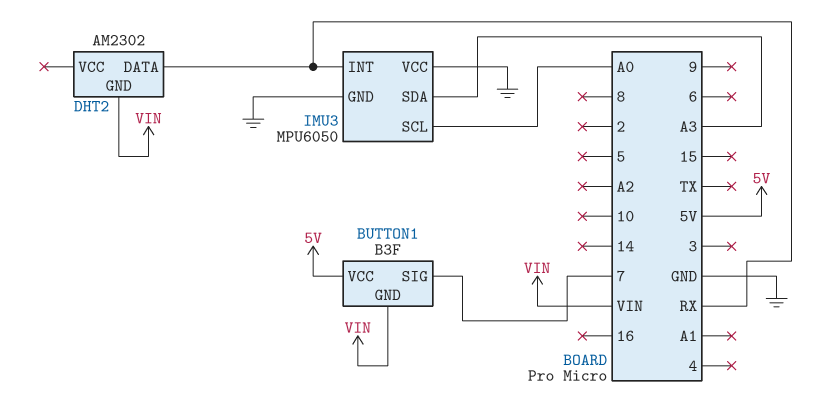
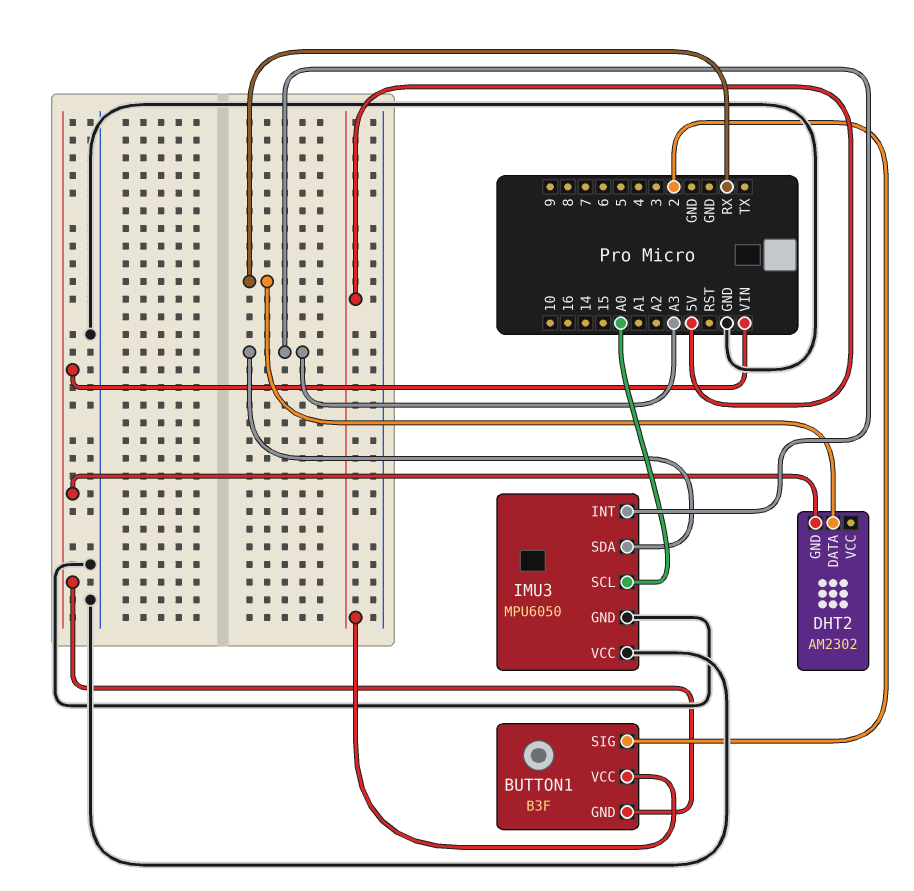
BUTTON1 pin SIG: 7 -> 2
IMU3 pin INT: RX -> A3

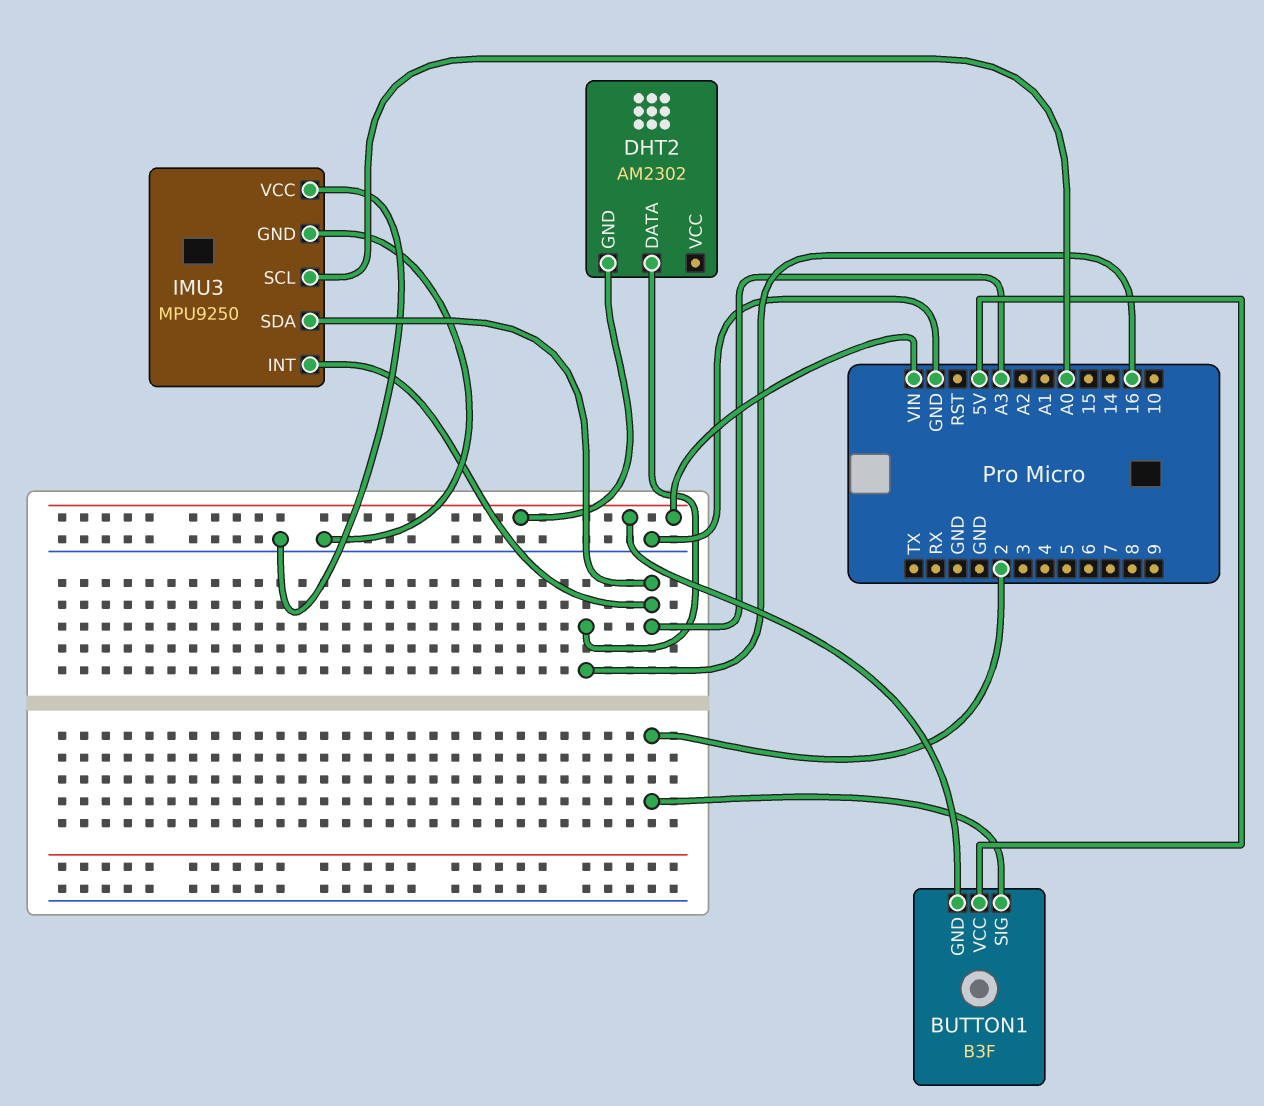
DHT2 pin DATA: RX -> 16
IMU3: MPU6050 -> MPU9250

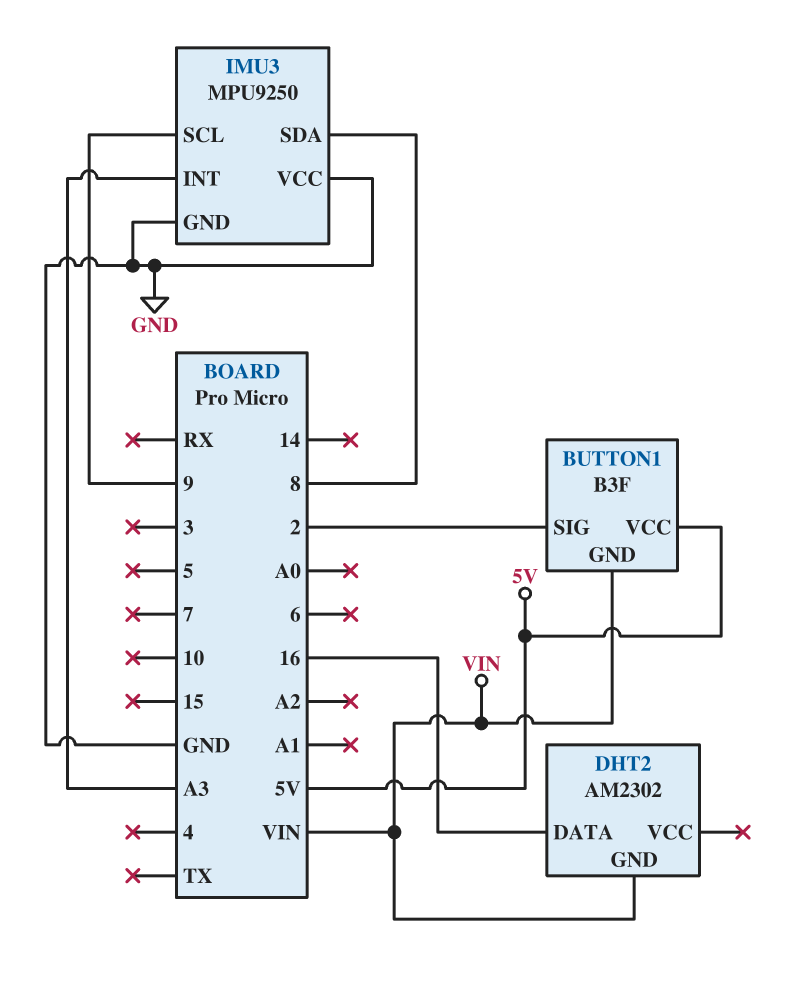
IMU3 pin SCL: A0 -> 9
IMU3 pin SDA: A3 -> 8

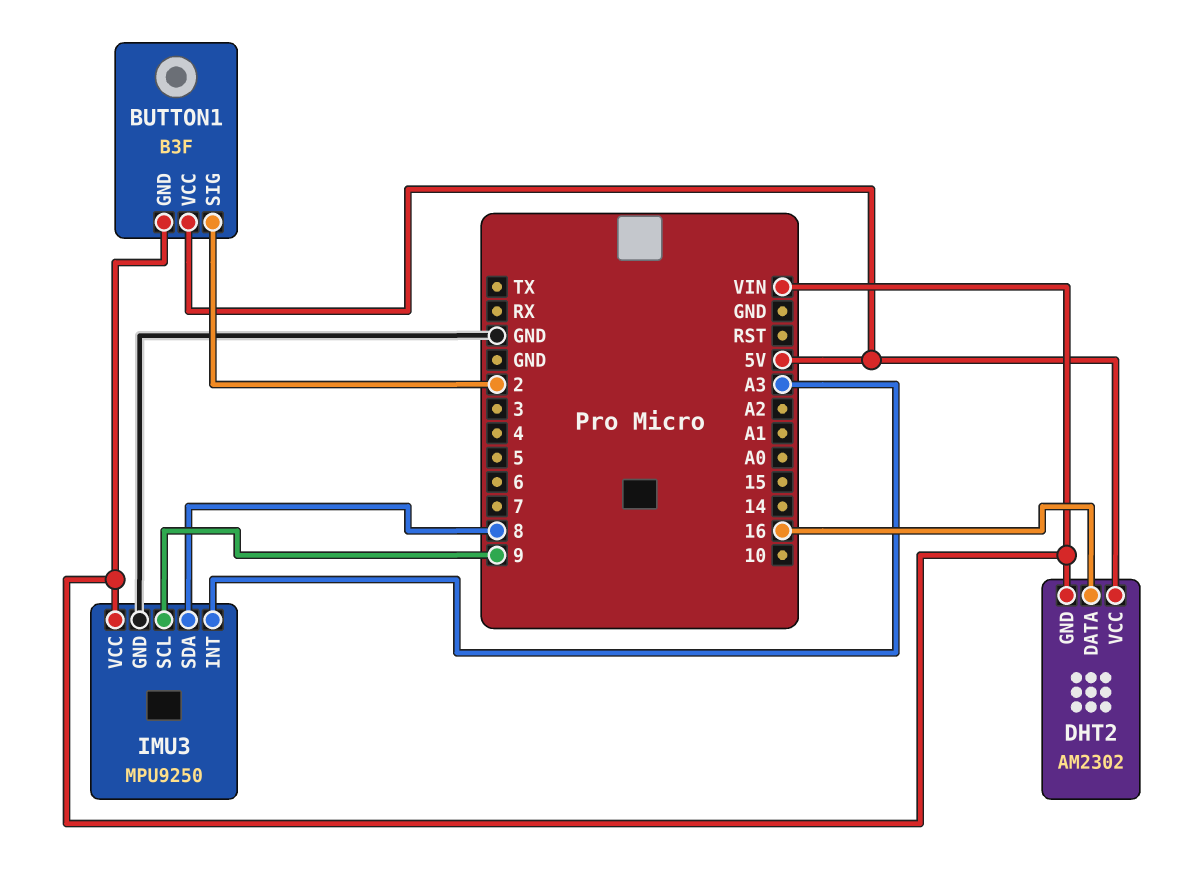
DHT2 pin VCC: none -> 5V
IMU3 pin VCC: GND -> VIN

